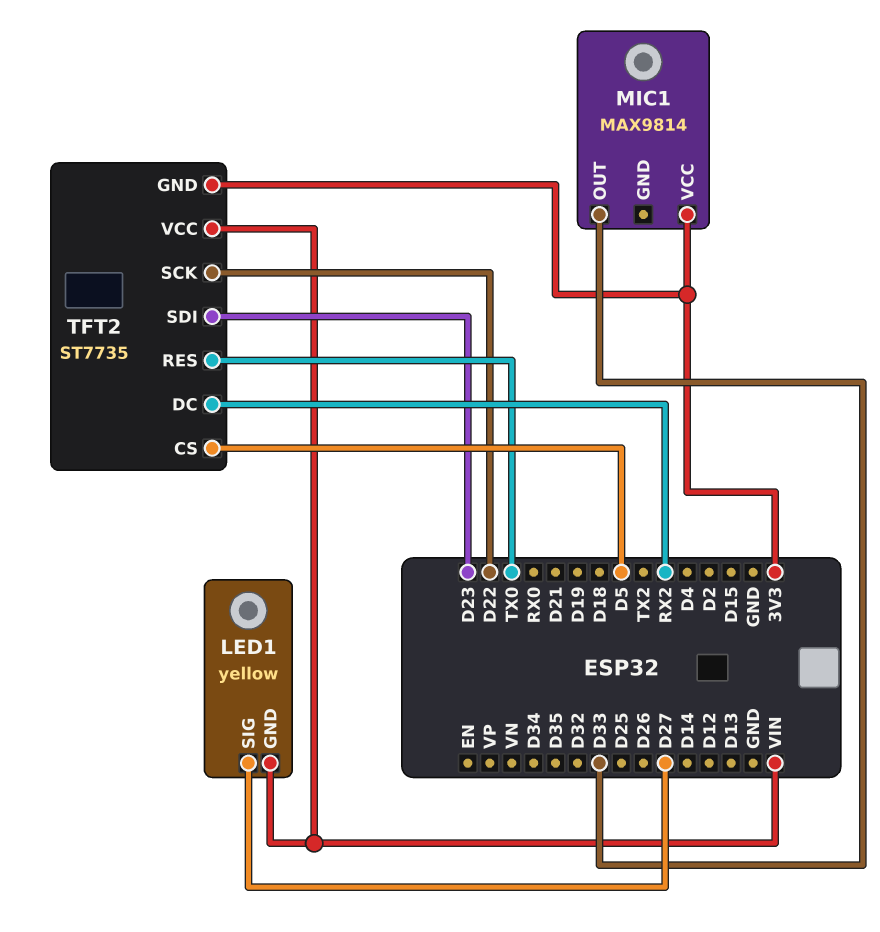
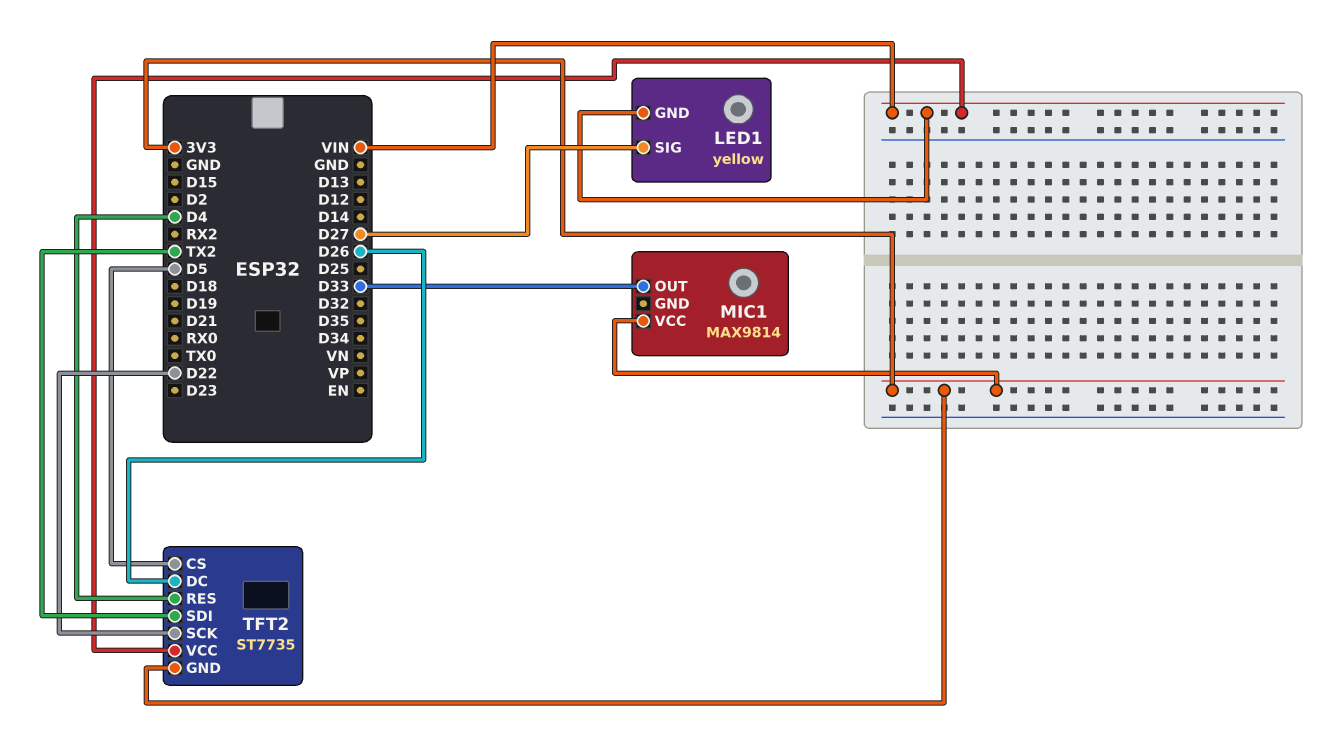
TFT2 pin DC: RX2 -> D26
TFT2 pin RES: TX0 -> D4
TFT2 pin SDI: D23 -> TX2

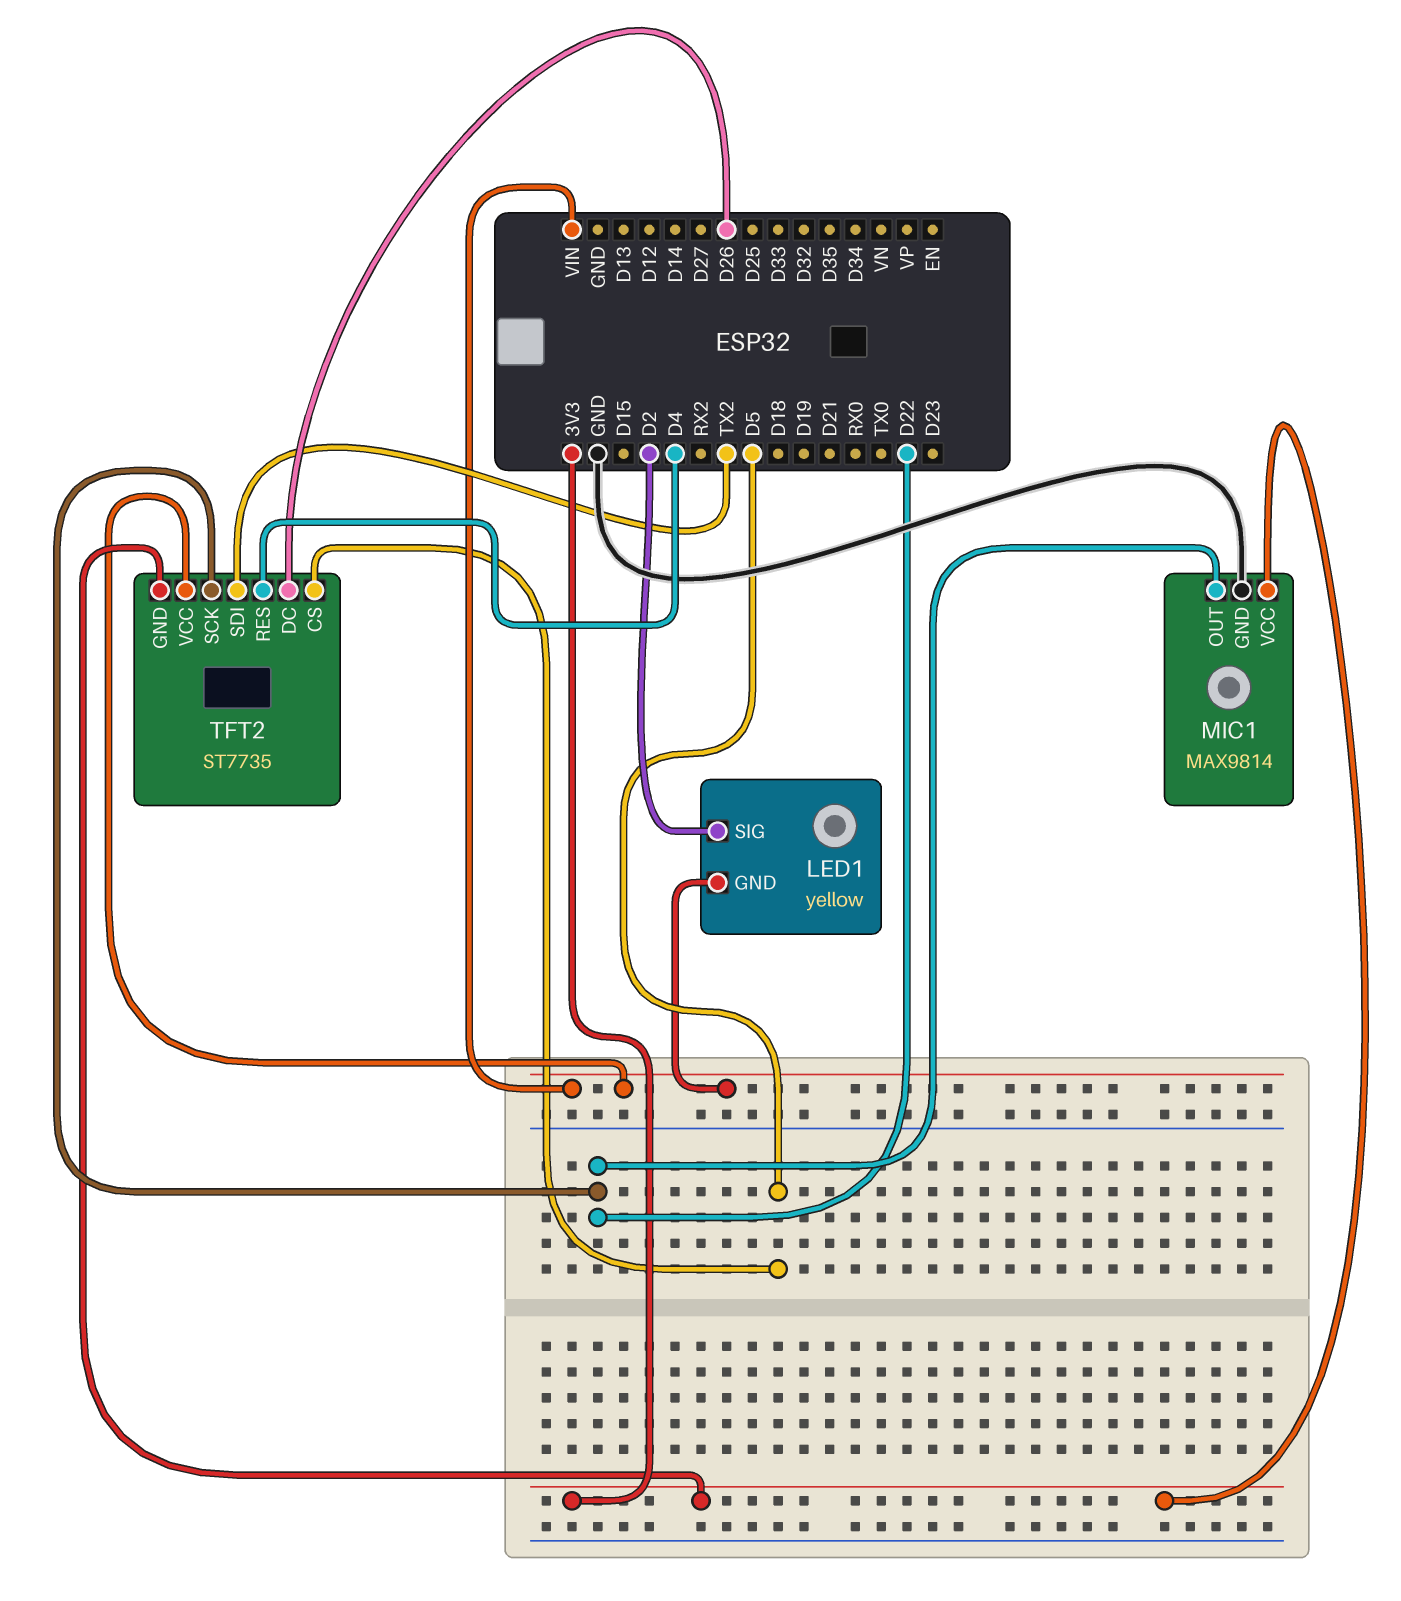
LED1 pin SIG: D27 -> D2
MIC1 pin GND: none -> GND
MIC1 pin OUT: D33 -> D22

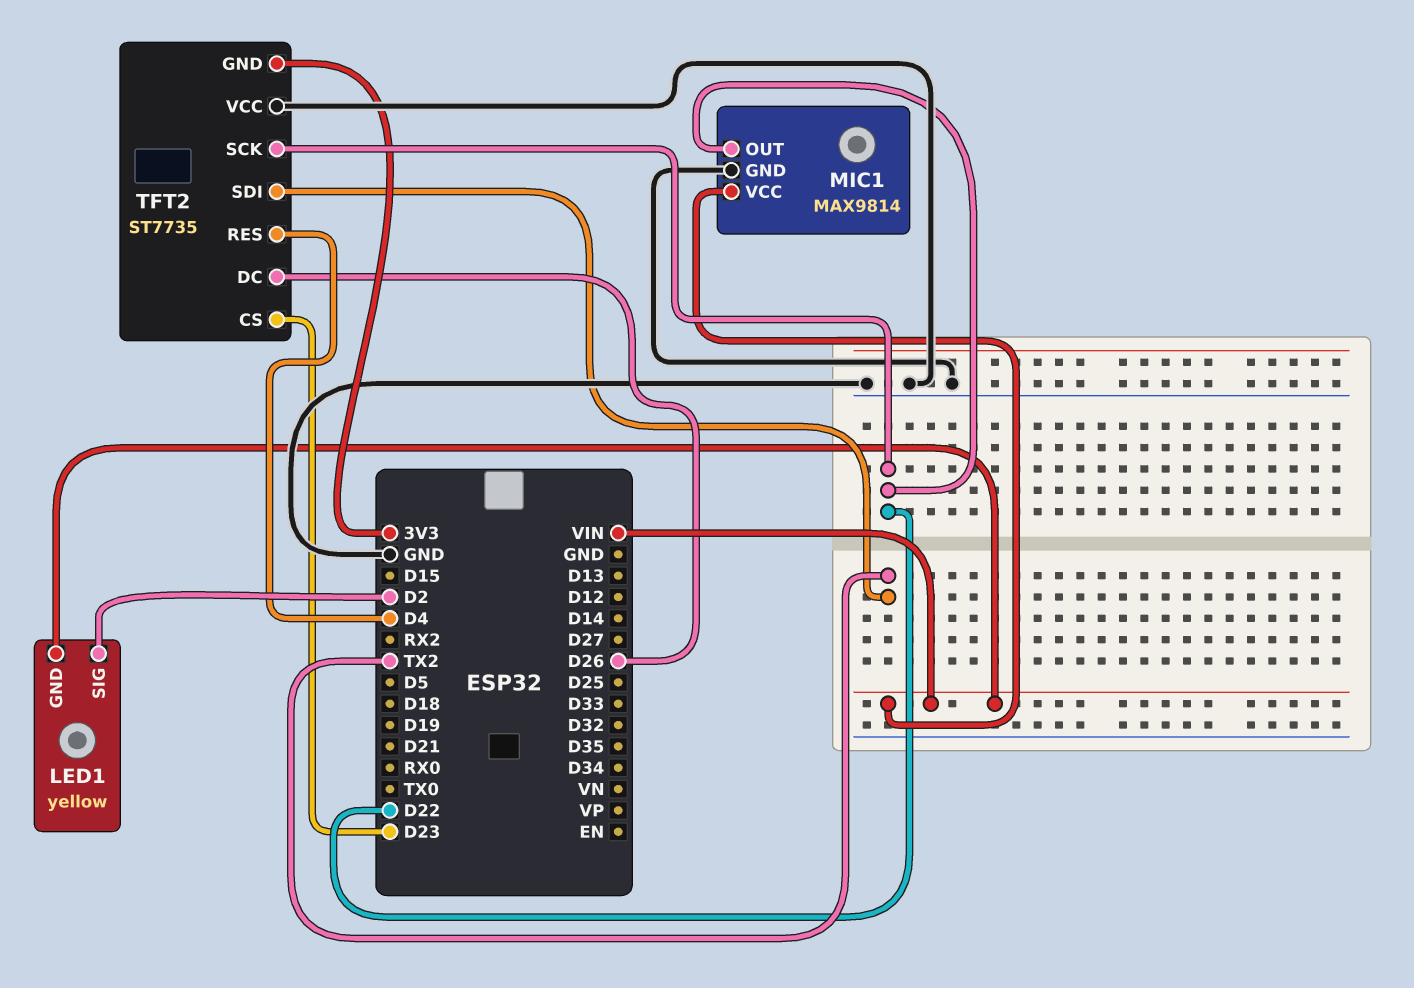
MIC1 pin VCC: 3V3 -> VIN
TFT2 pin CS: D5 -> D23
TFT2 pin VCC: VIN -> GND

